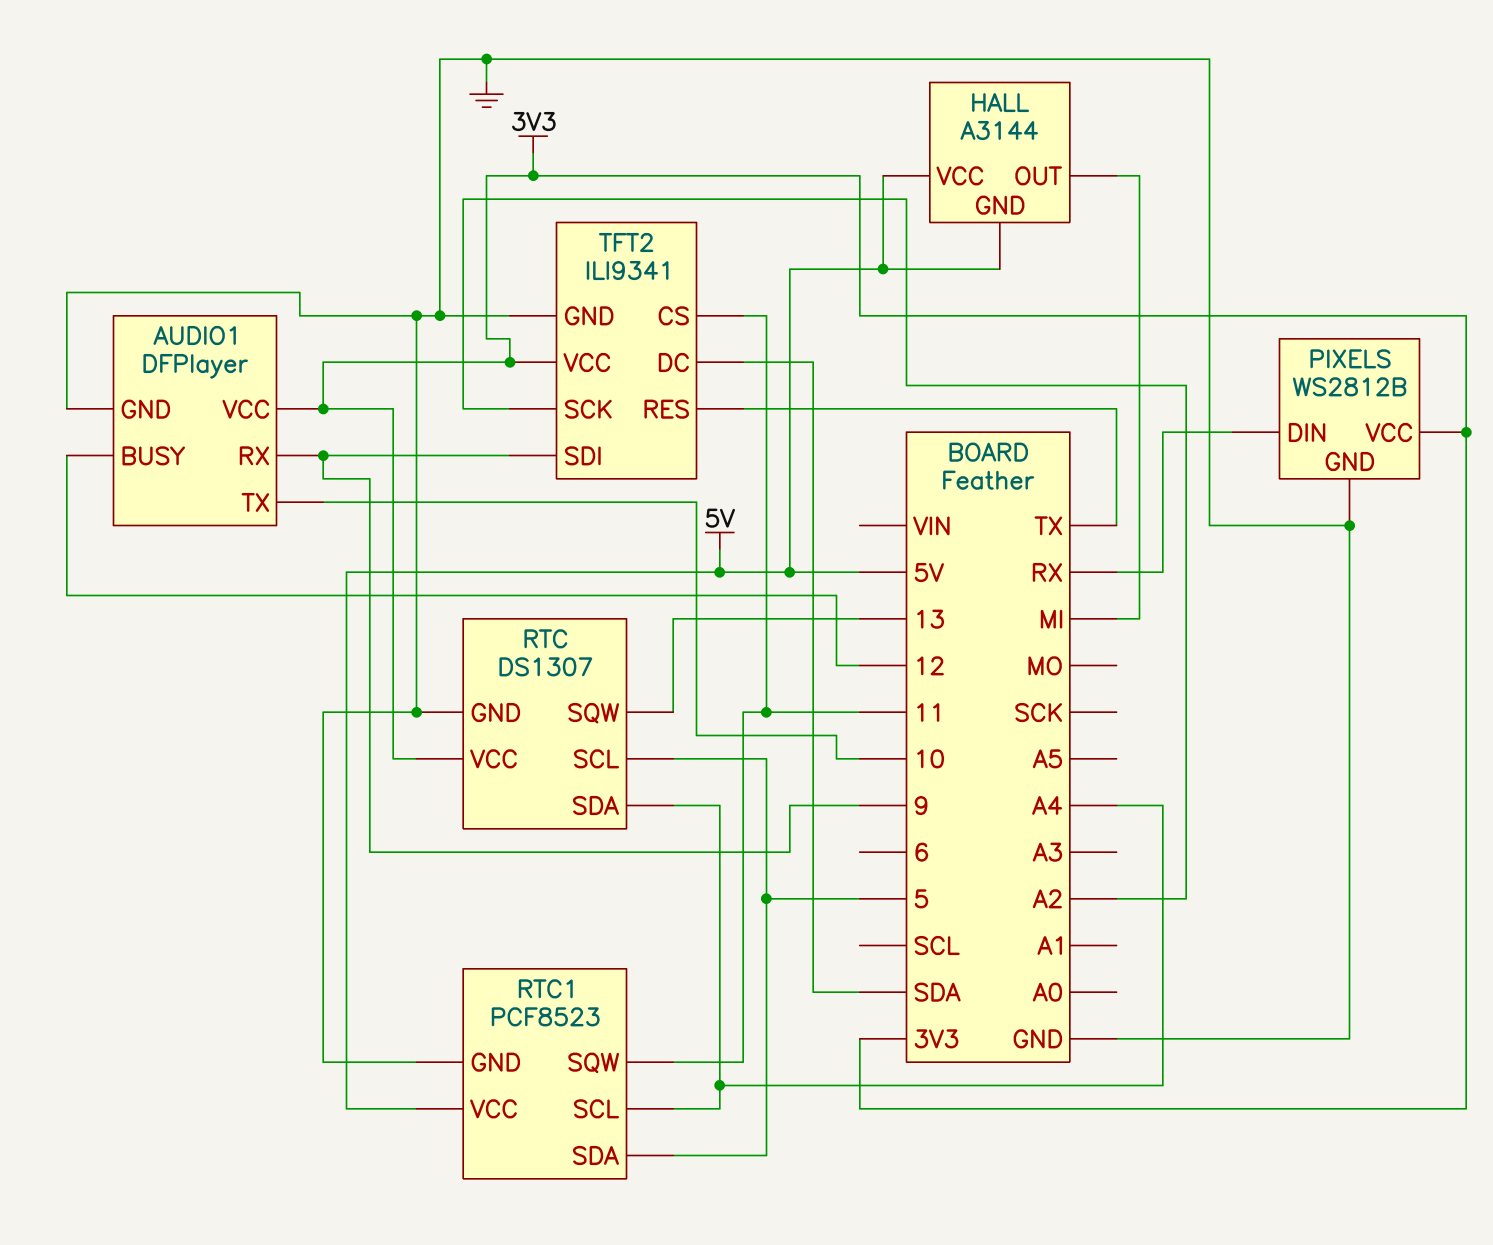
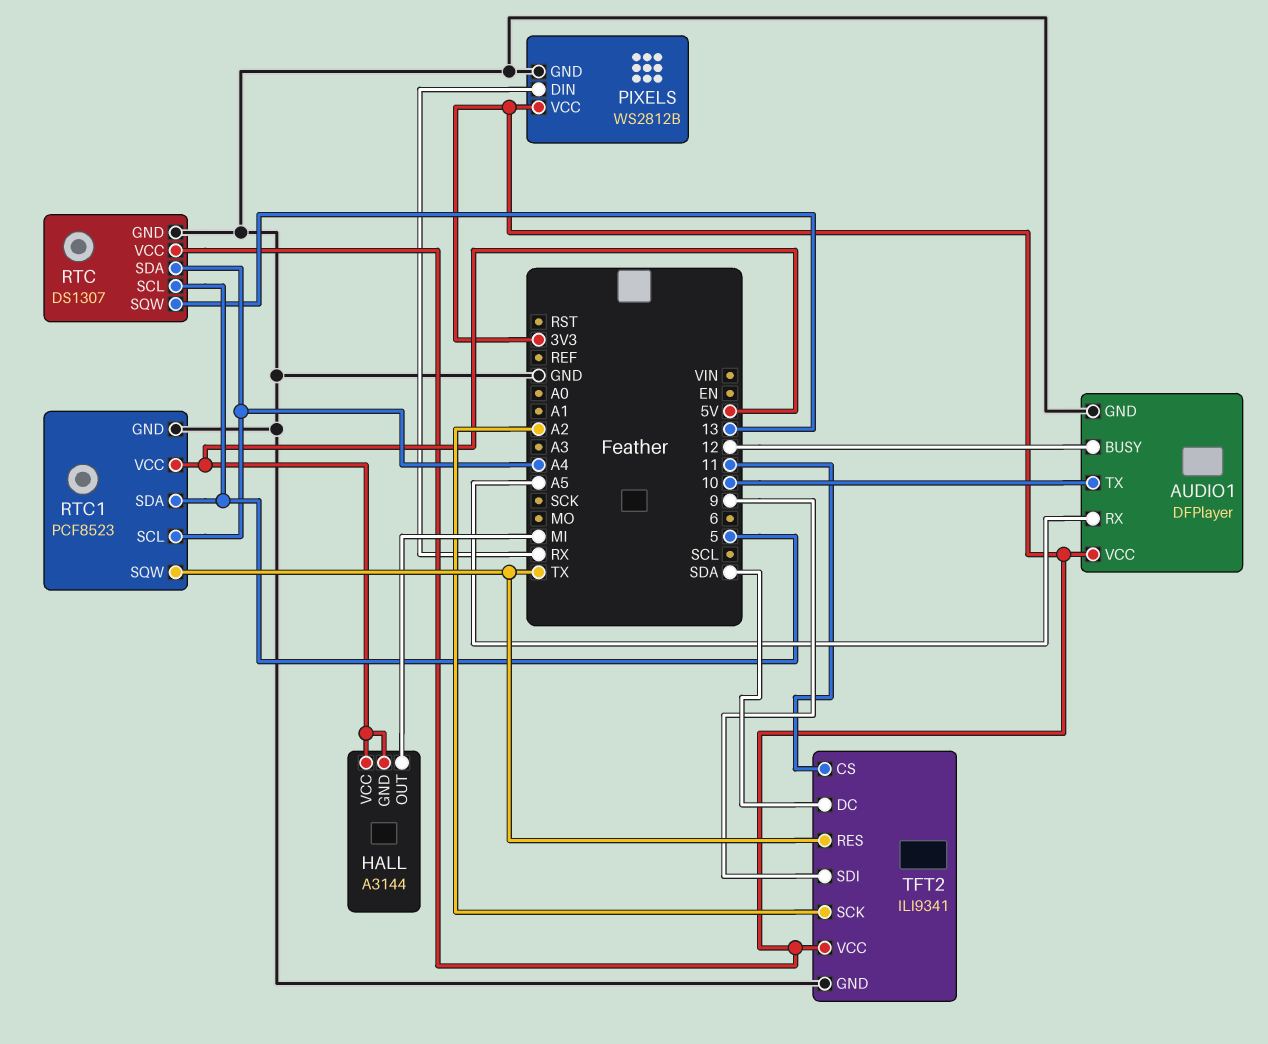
AUDIO1 pin RX: 9 -> A5
RTC1 pin SQW: 11 -> TX

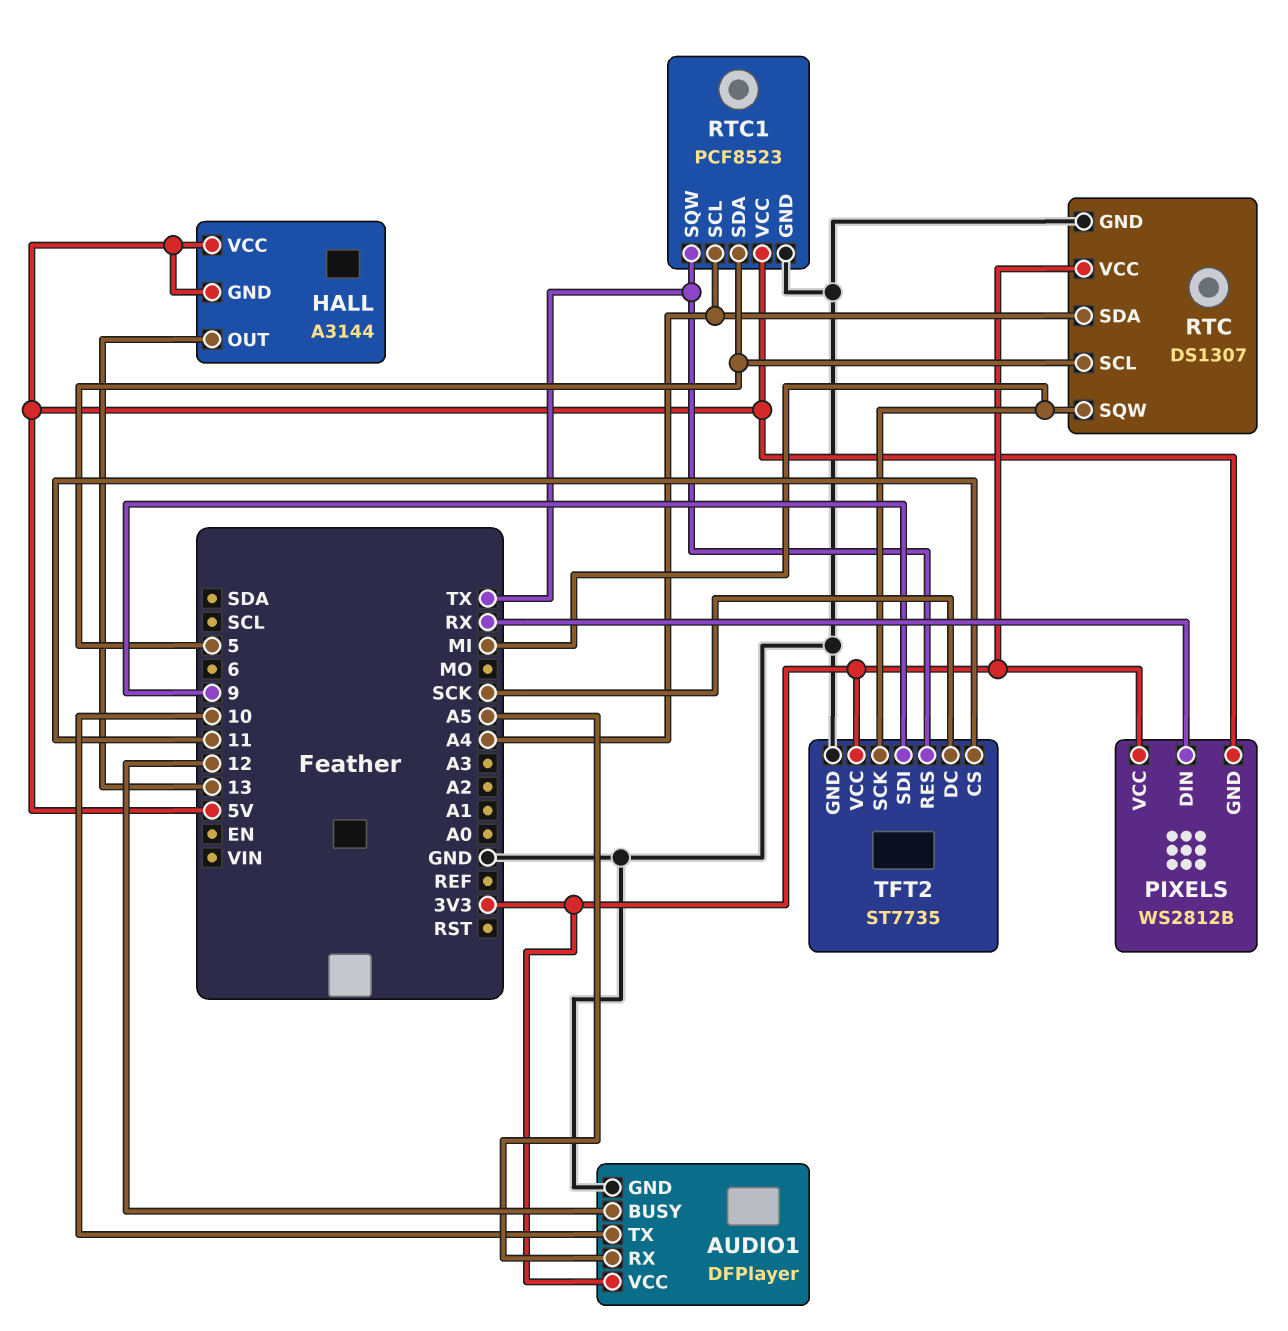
HALL pin OUT: MI -> 13
PIXELS pin GND: GND -> 5V
RTC pin SQW: 13 -> MI
TFT2: ILI9341 -> ST7735
TFT2 pin DC: SDA -> SCK
TFT2 pin SCK: A2 -> MI

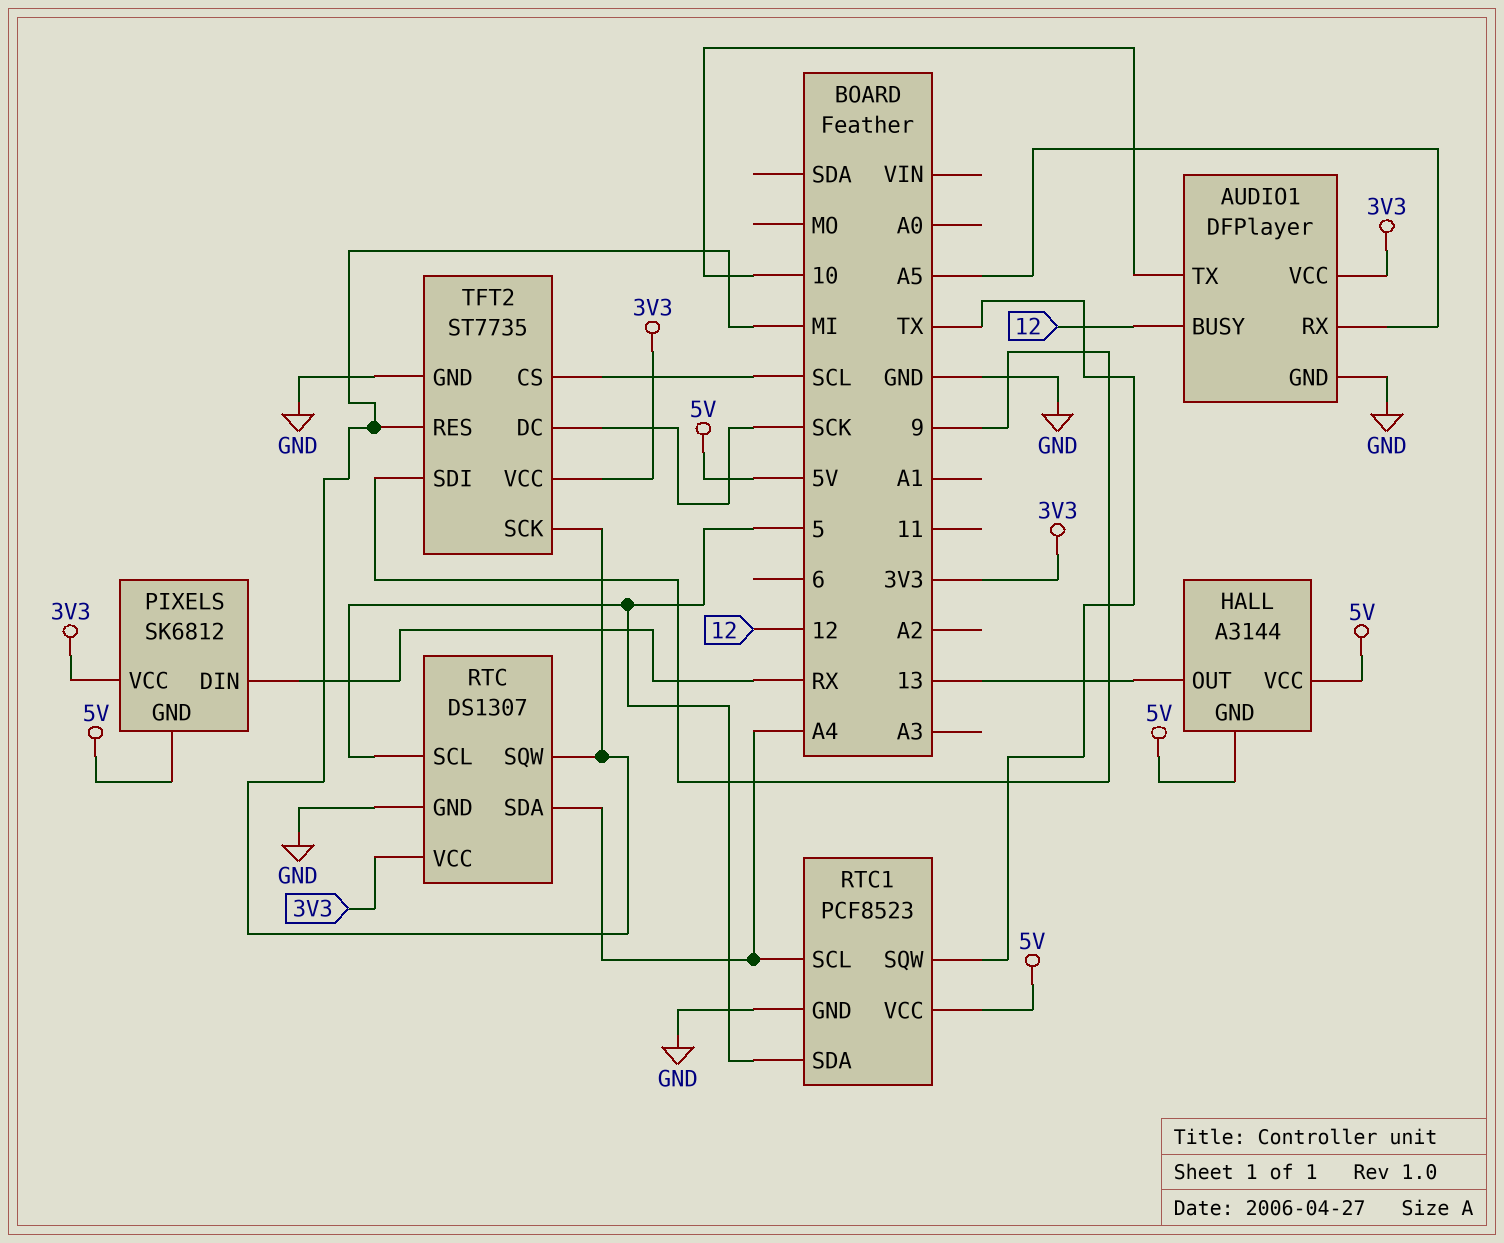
PIXELS: WS2812B -> SK6812
TFT2 pin CS: 11 -> SCL
TFT2 pin RES: TX -> MI

